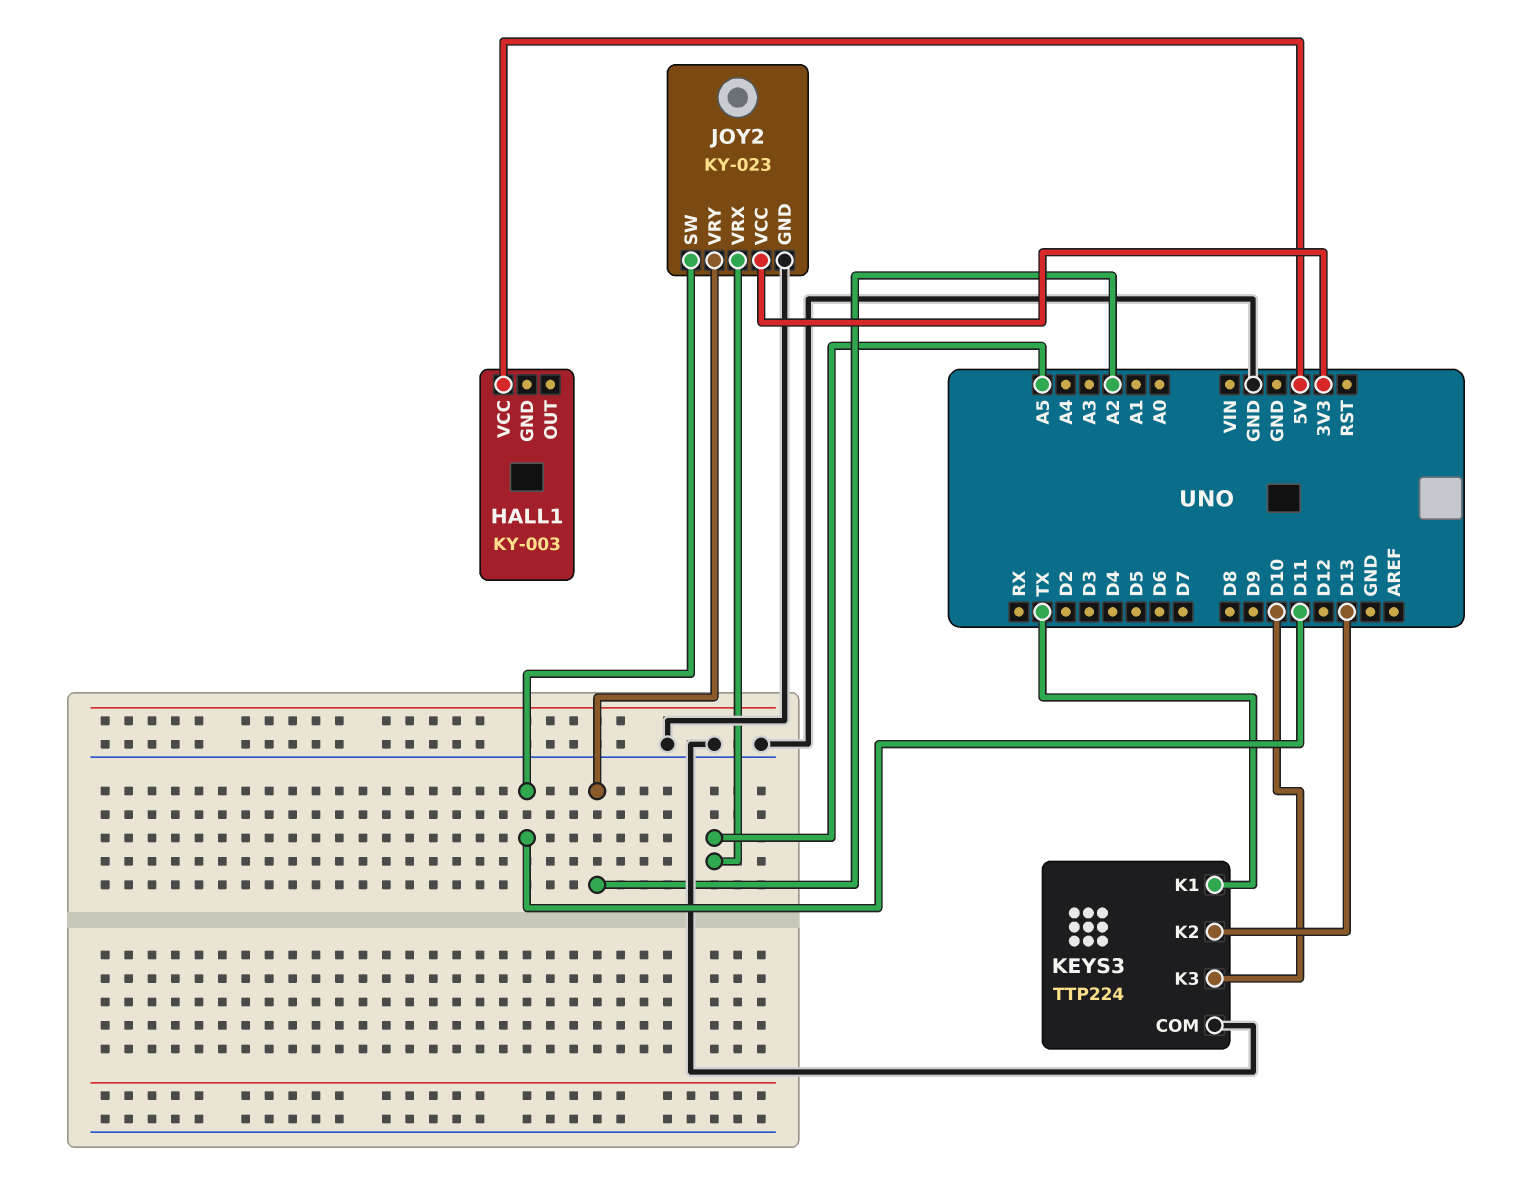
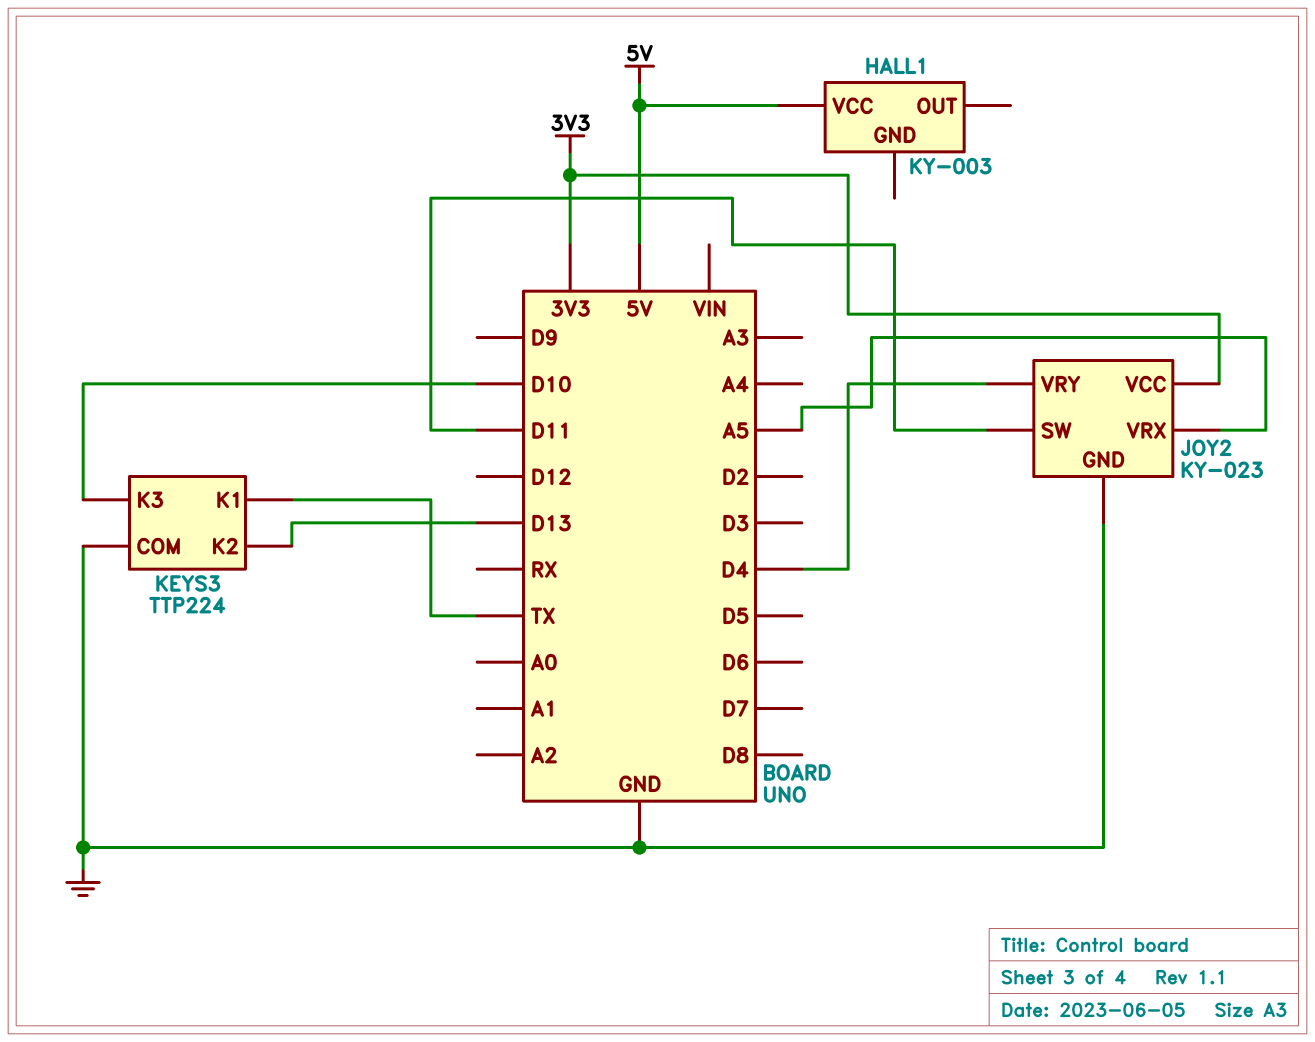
JOY2 pin VRY: A2 -> D4

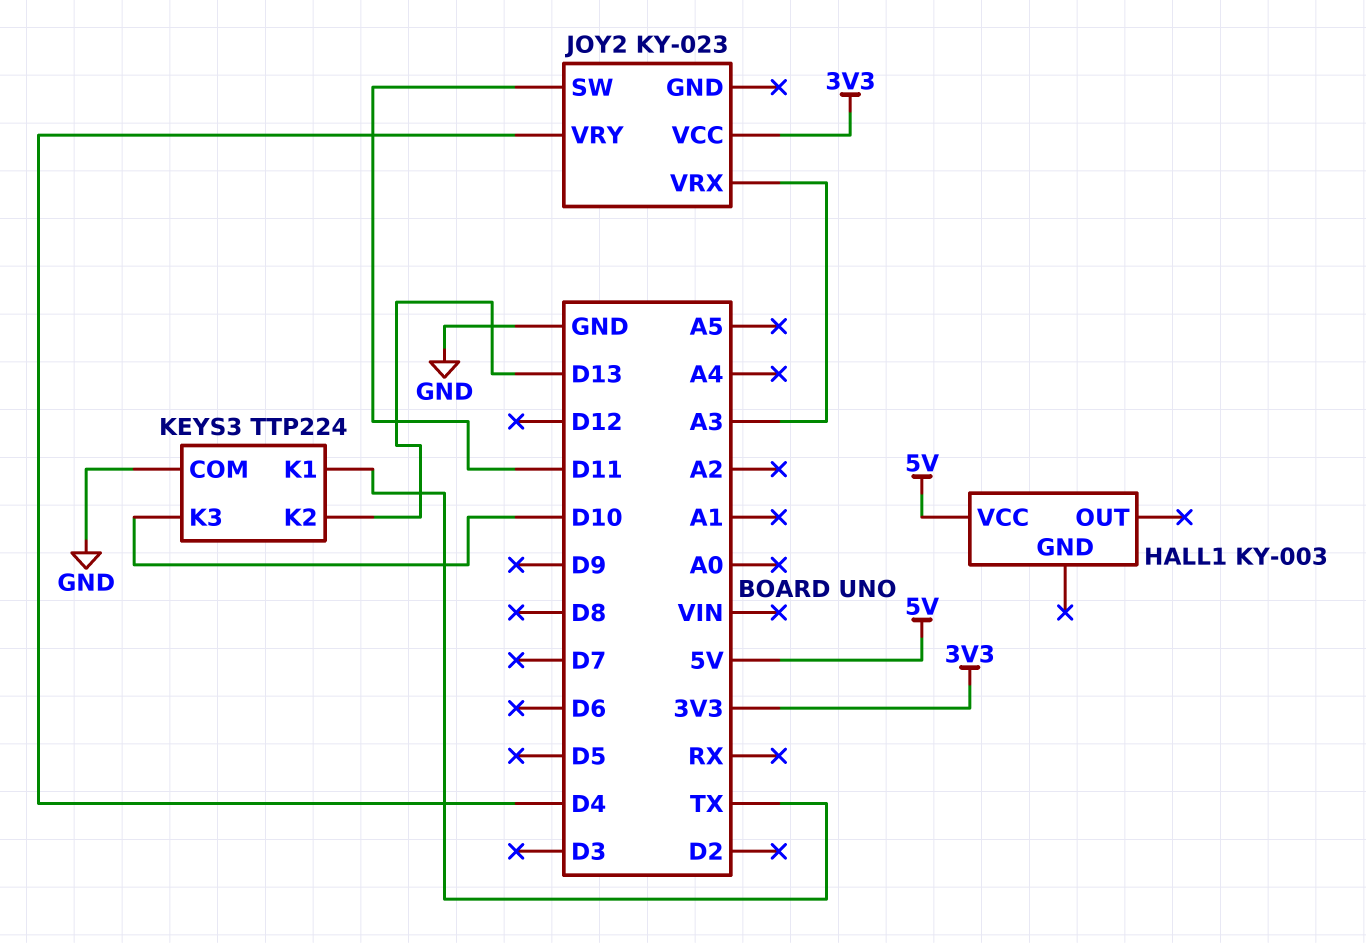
JOY2 pin GND: GND -> none
JOY2 pin VRX: A5 -> A3

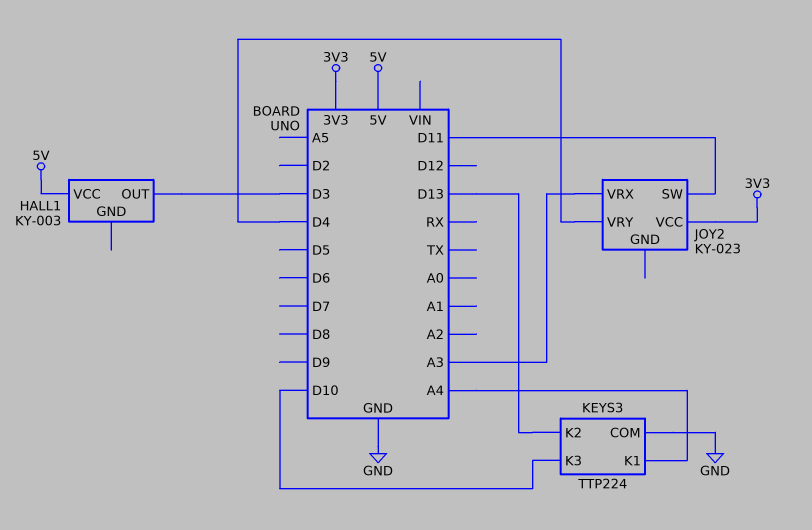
HALL1 pin OUT: none -> D3
KEYS3 pin K1: TX -> A4

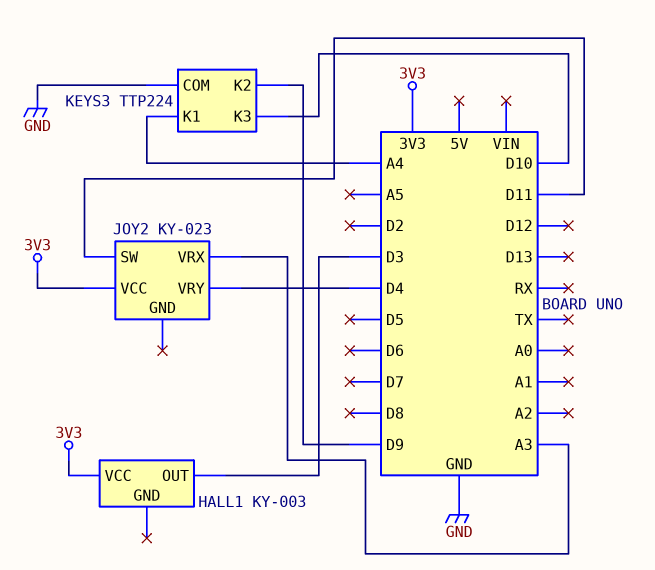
HALL1 pin VCC: 5V -> 3V3
KEYS3 pin K2: D13 -> D9

